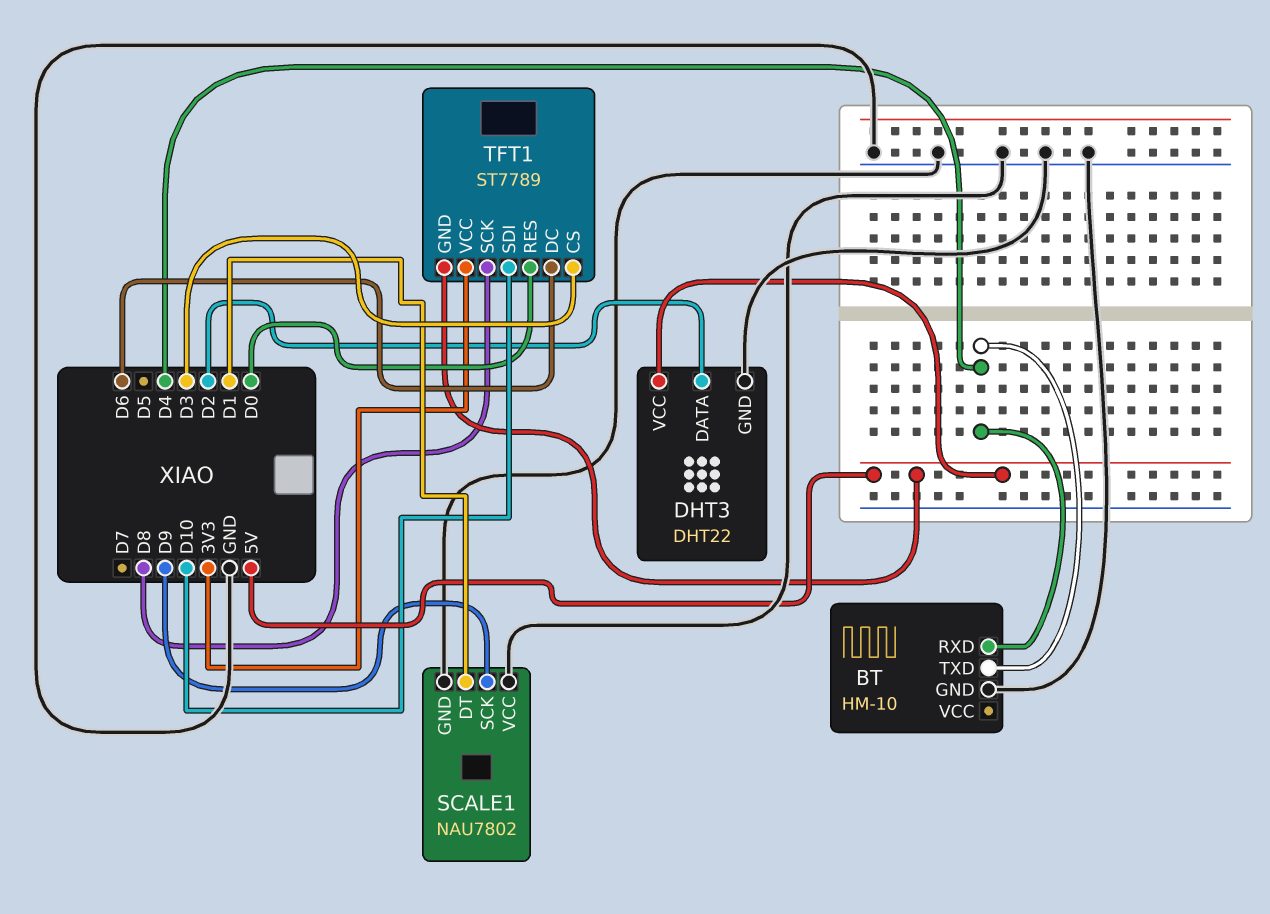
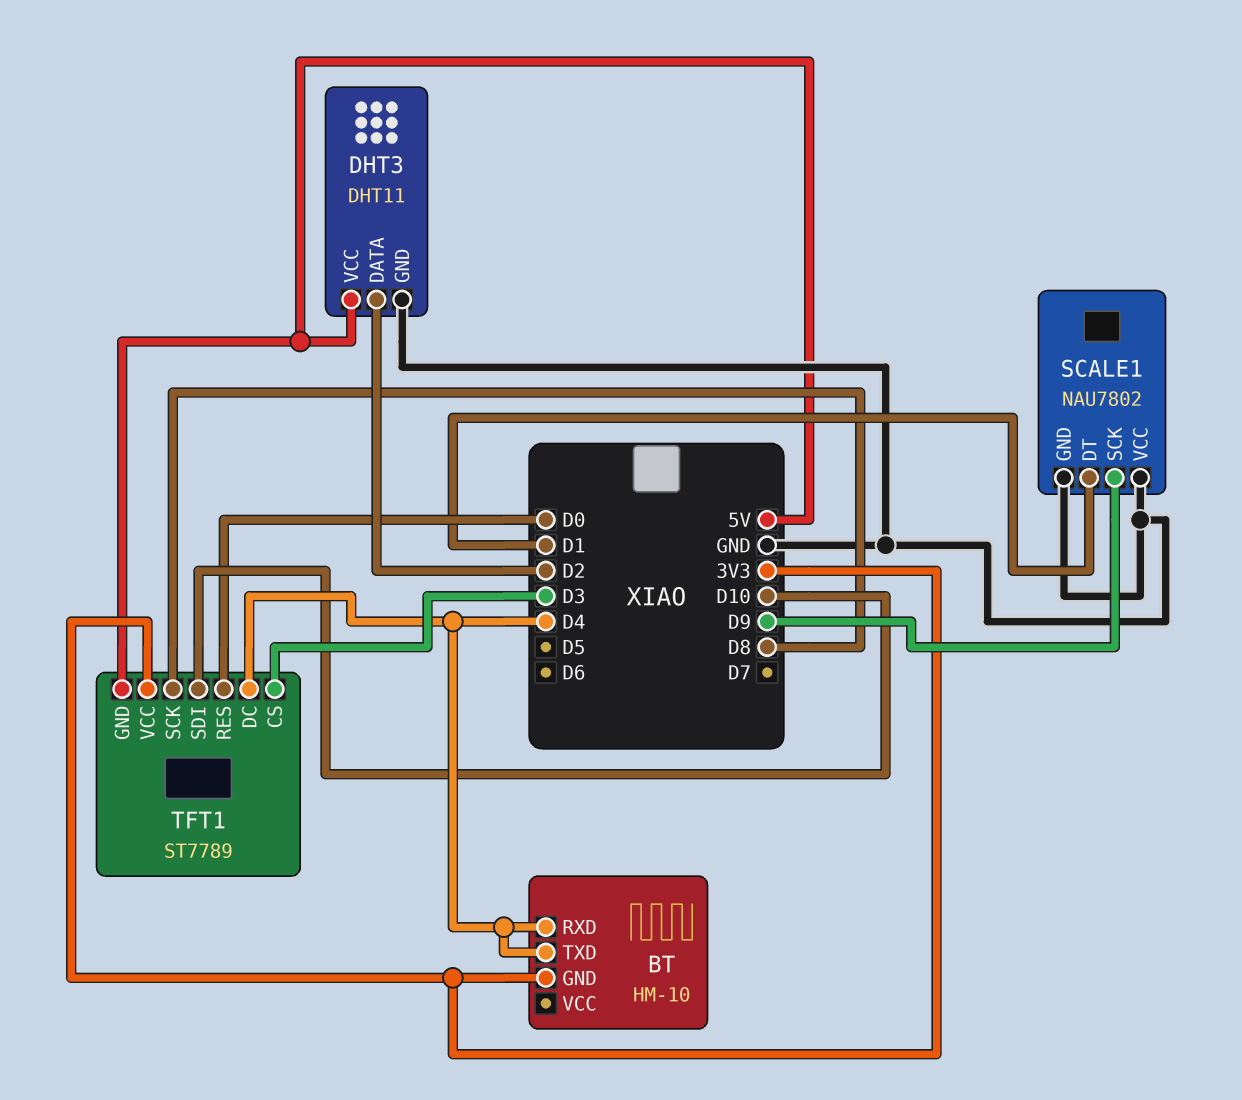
BT pin GND: GND -> 3V3
DHT3: DHT22 -> DHT11
TFT1 pin DC: D6 -> D4

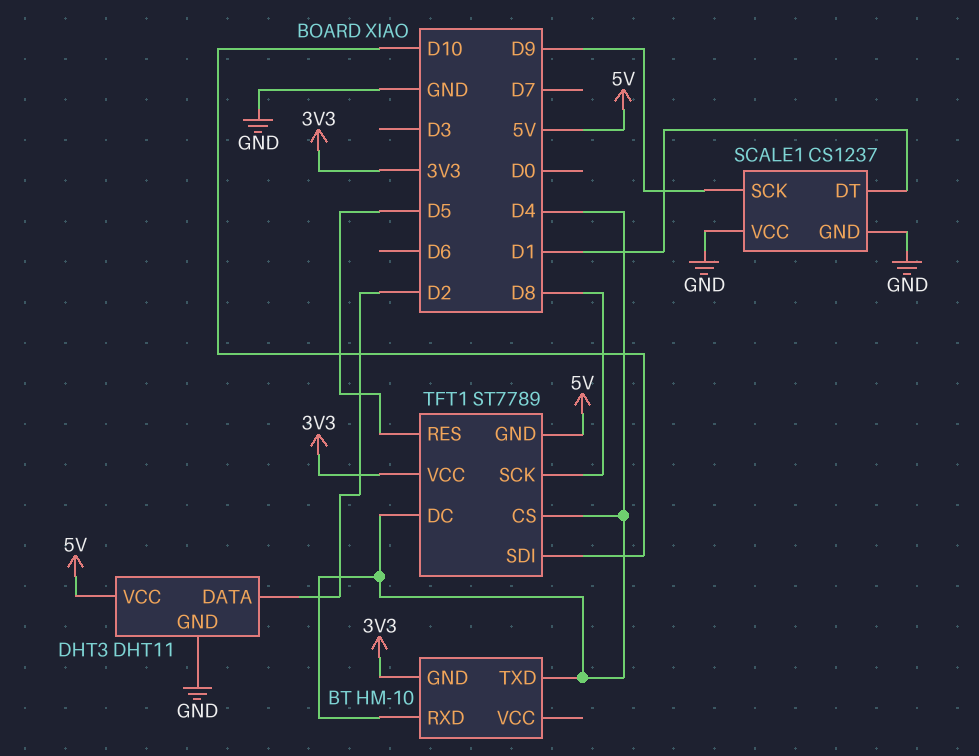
SCALE1: NAU7802 -> CS1237
TFT1 pin CS: D3 -> D4
TFT1 pin RES: D0 -> D5

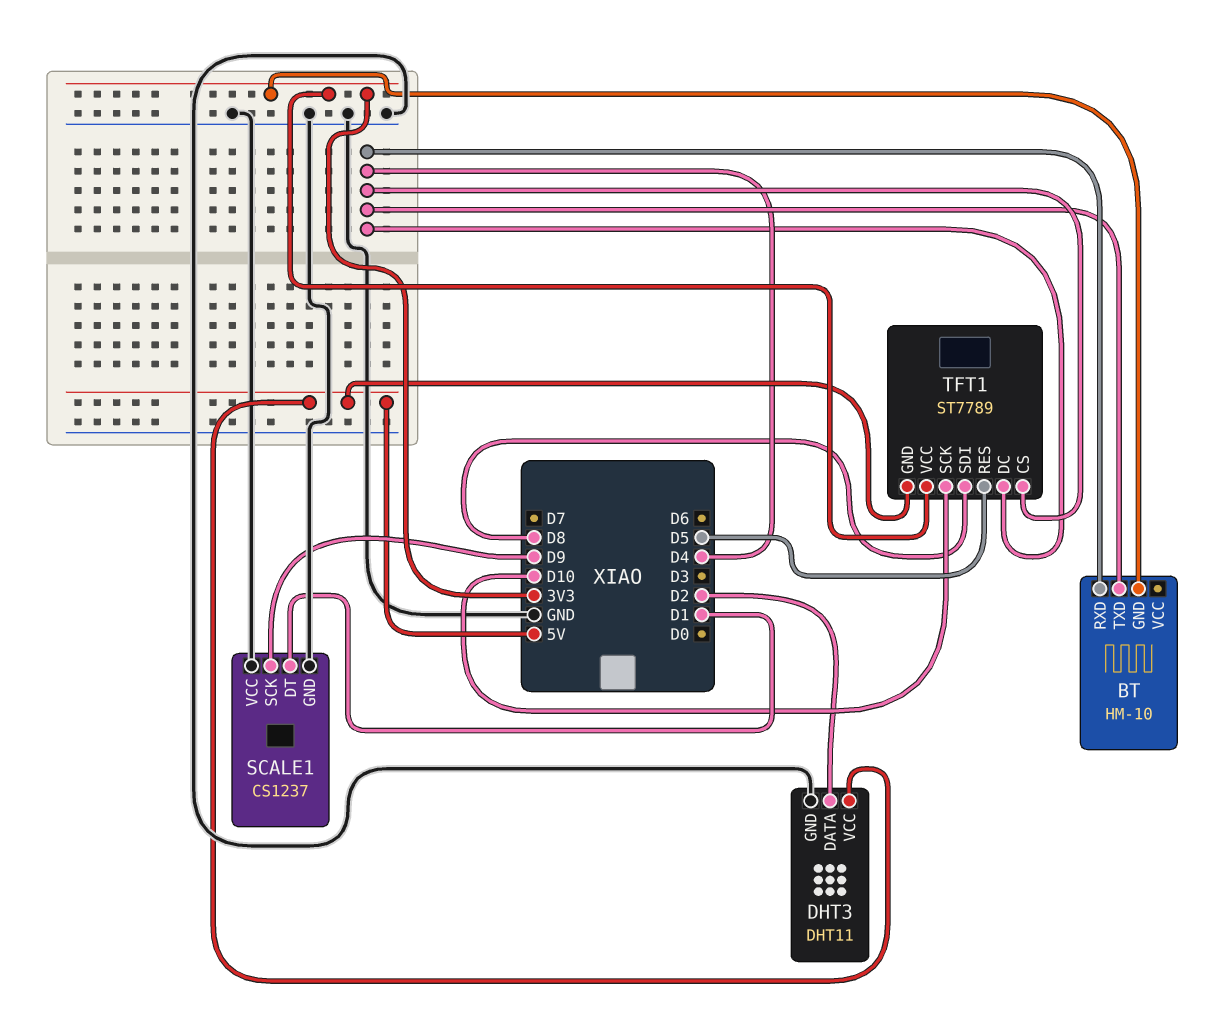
TFT1 pin SCK: D8 -> D10
TFT1 pin SDI: D10 -> D8

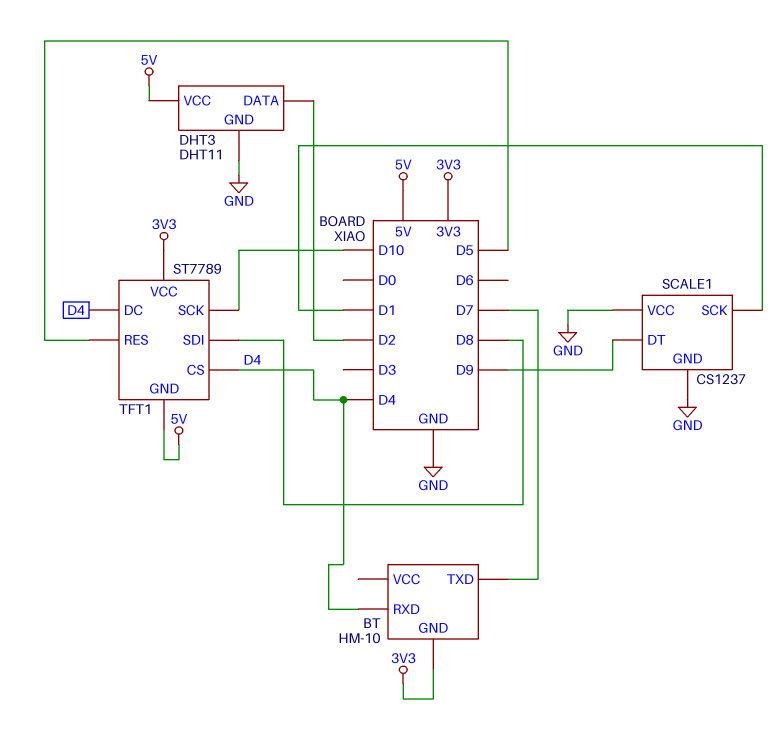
BT pin TXD: D4 -> D7
SCALE1 pin DT: D1 -> D9
SCALE1 pin SCK: D9 -> D1

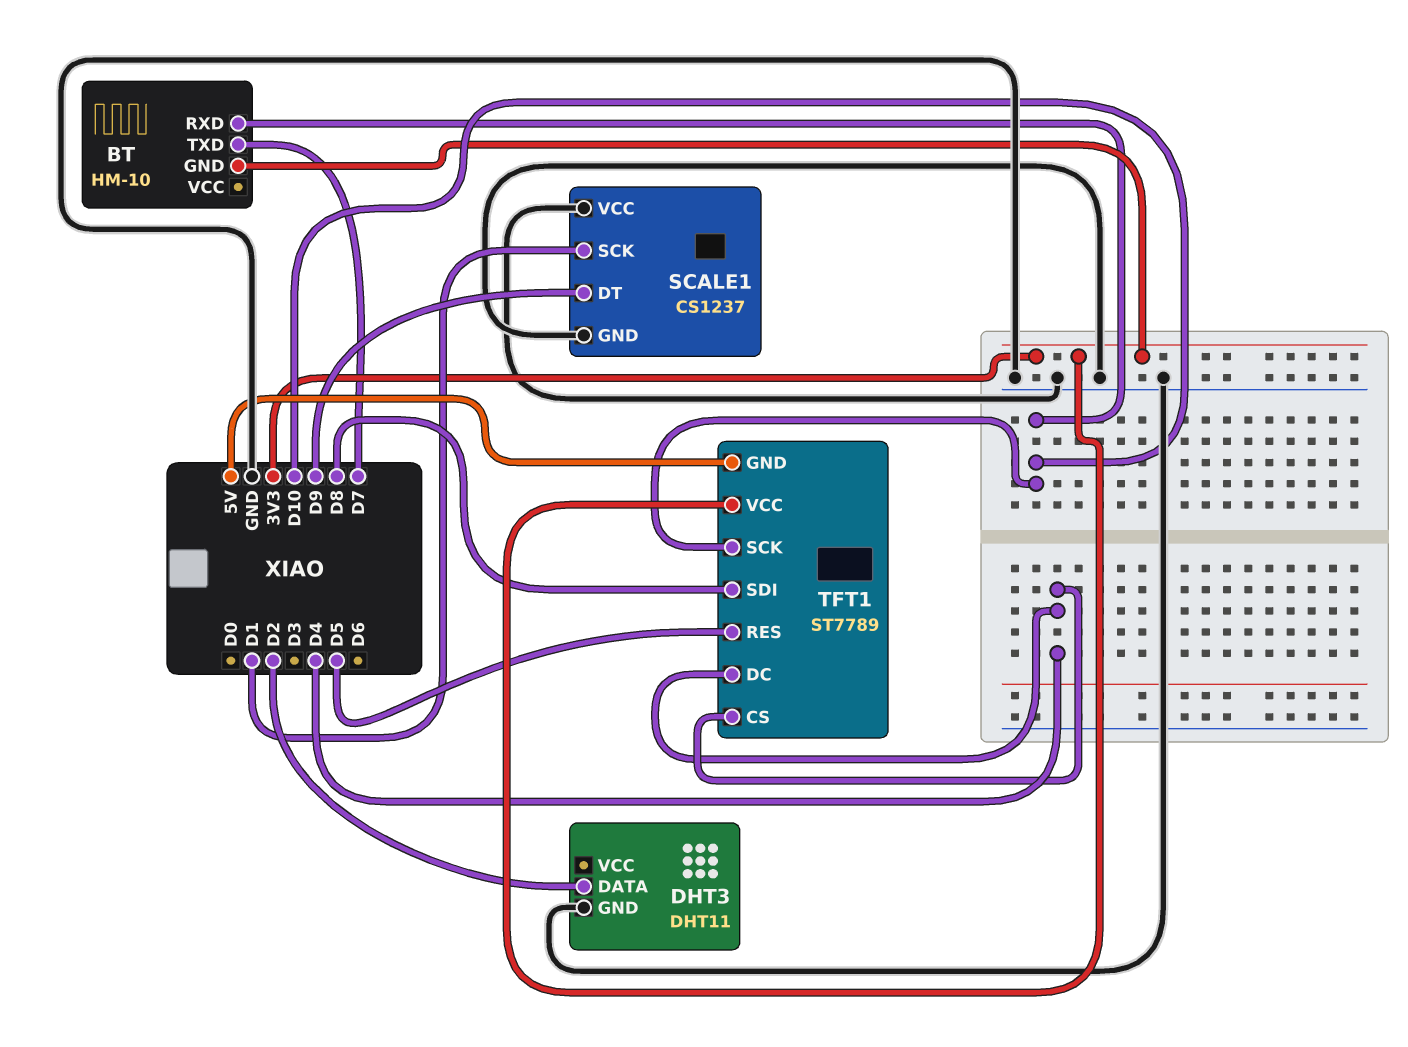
BT pin RXD: D4 -> D10
DHT3 pin VCC: 5V -> none

